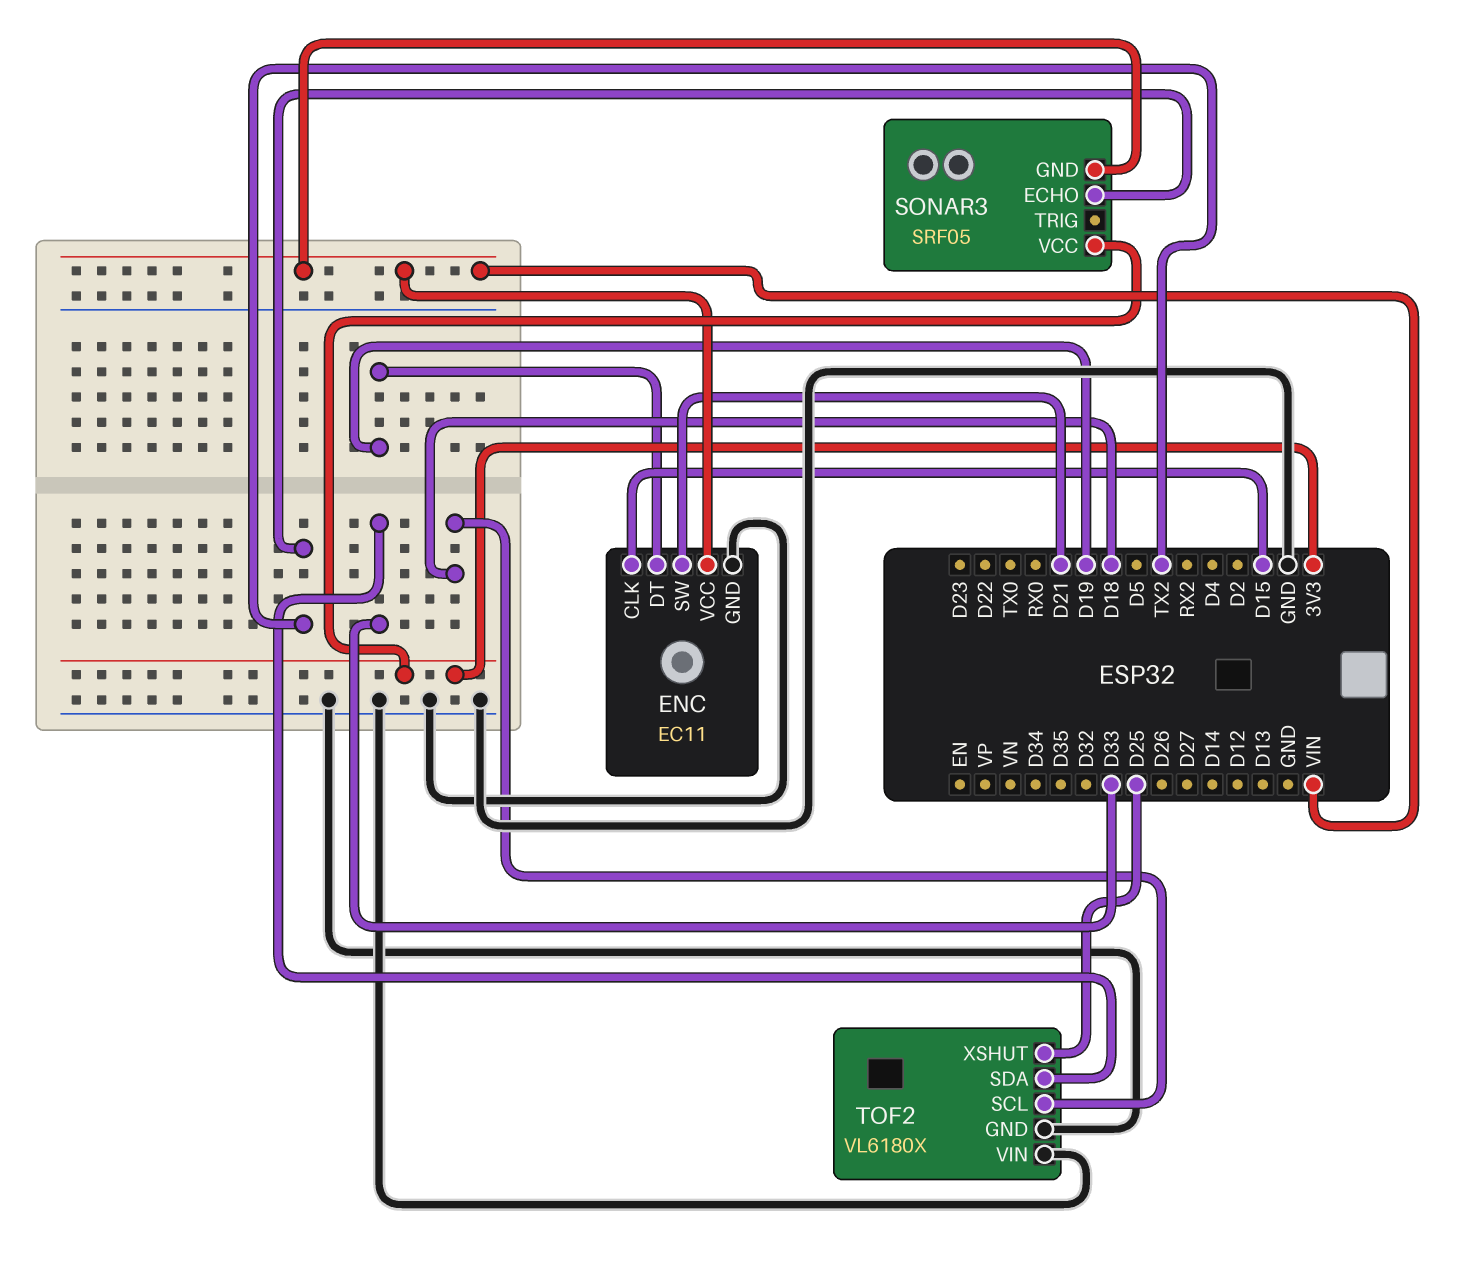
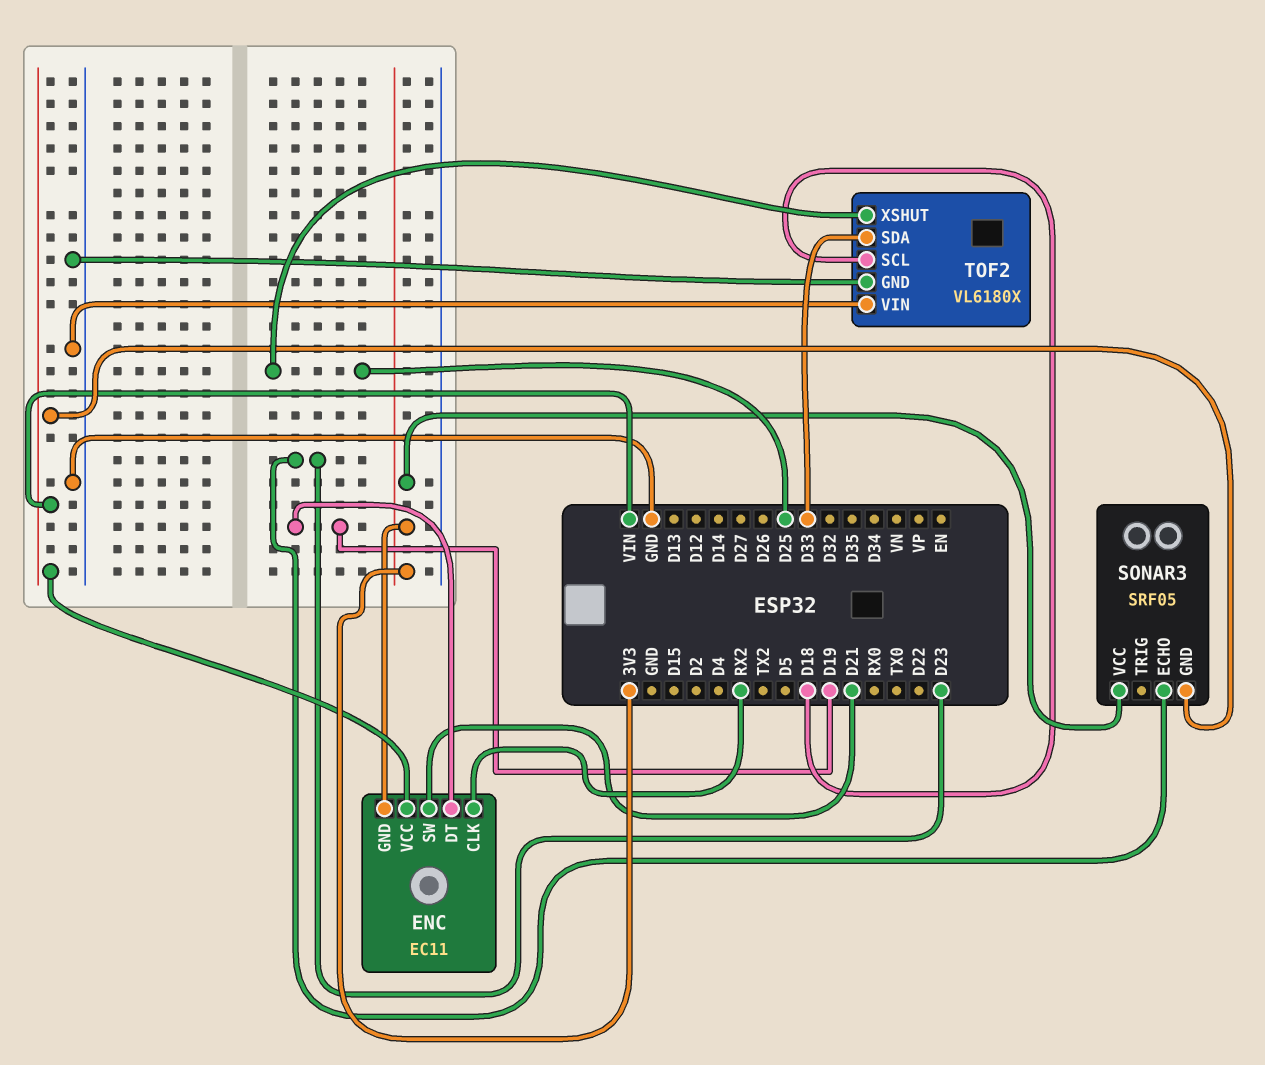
ENC pin CLK: D15 -> RX2
ENC pin GND: GND -> 3V3
SONAR3 pin ECHO: TX2 -> D23

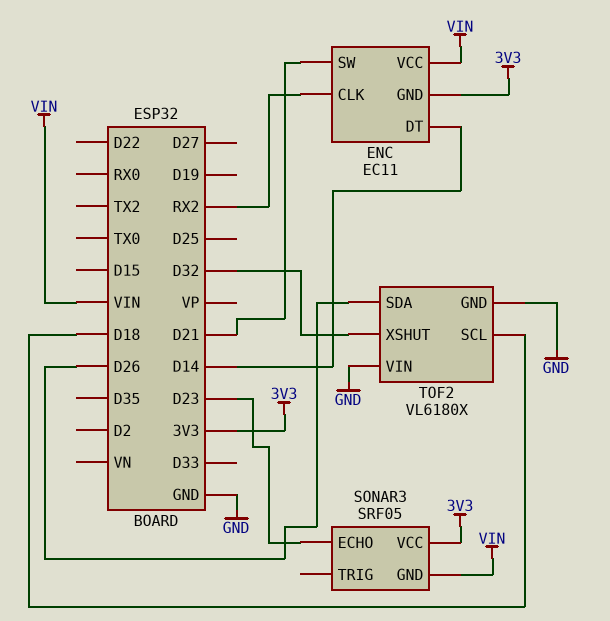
ENC pin DT: D19 -> D14
TOF2 pin SDA: D33 -> D26
TOF2 pin XSHUT: D25 -> D32

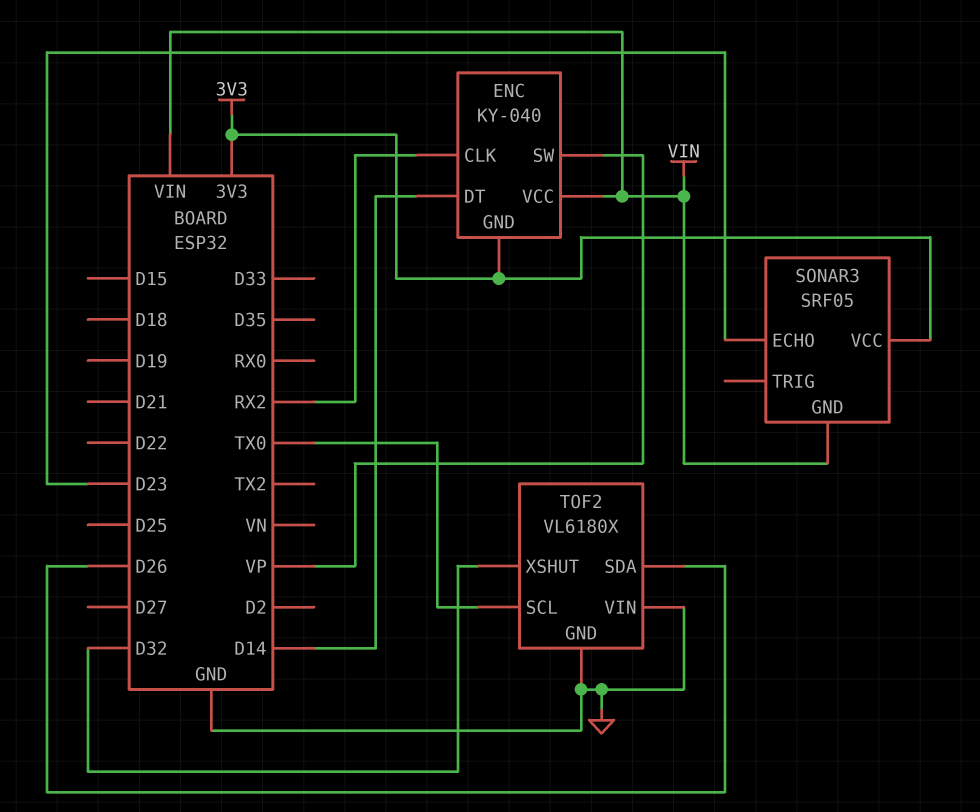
ENC: EC11 -> KY-040
ENC pin SW: D21 -> VP
TOF2 pin SCL: D18 -> TX0

